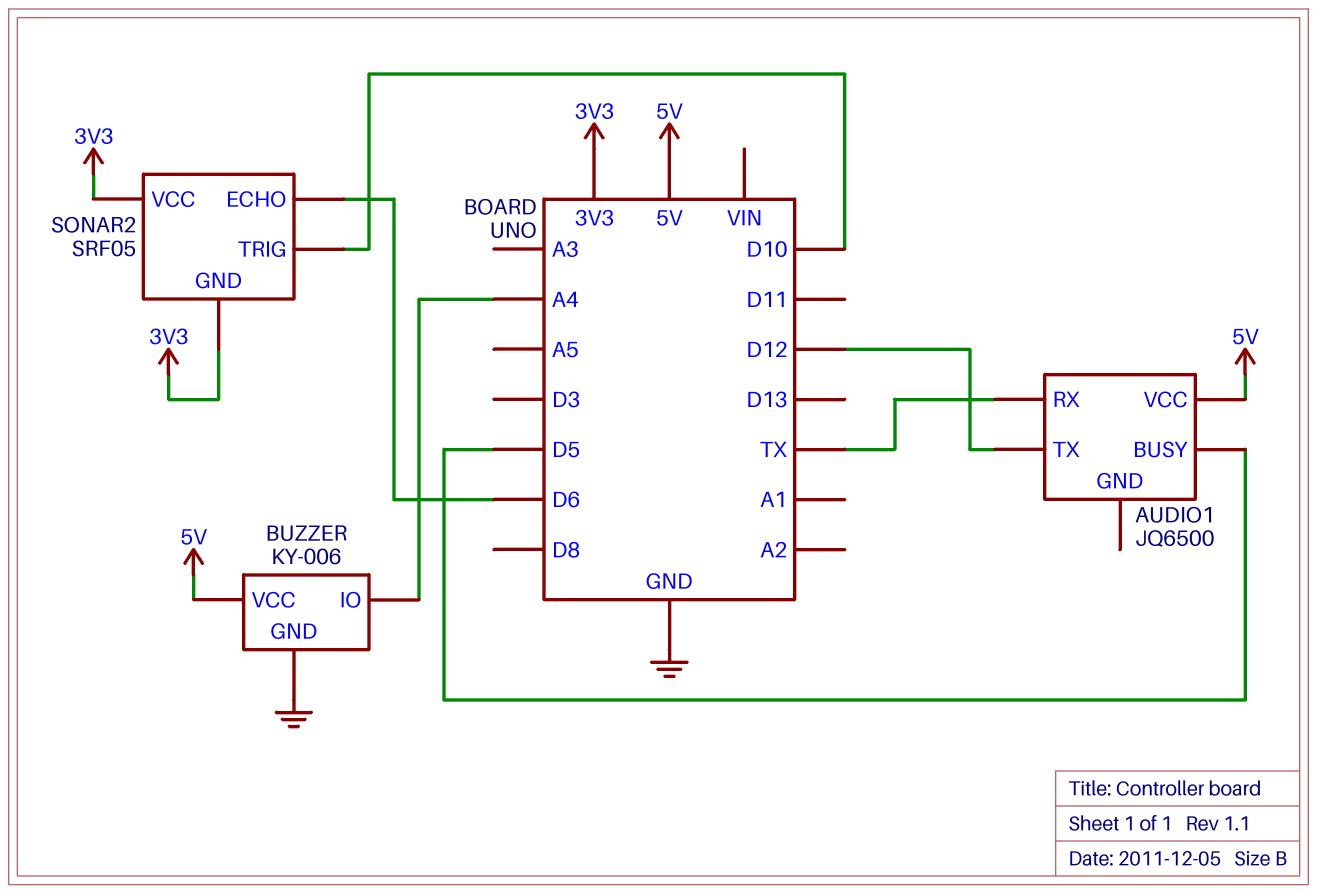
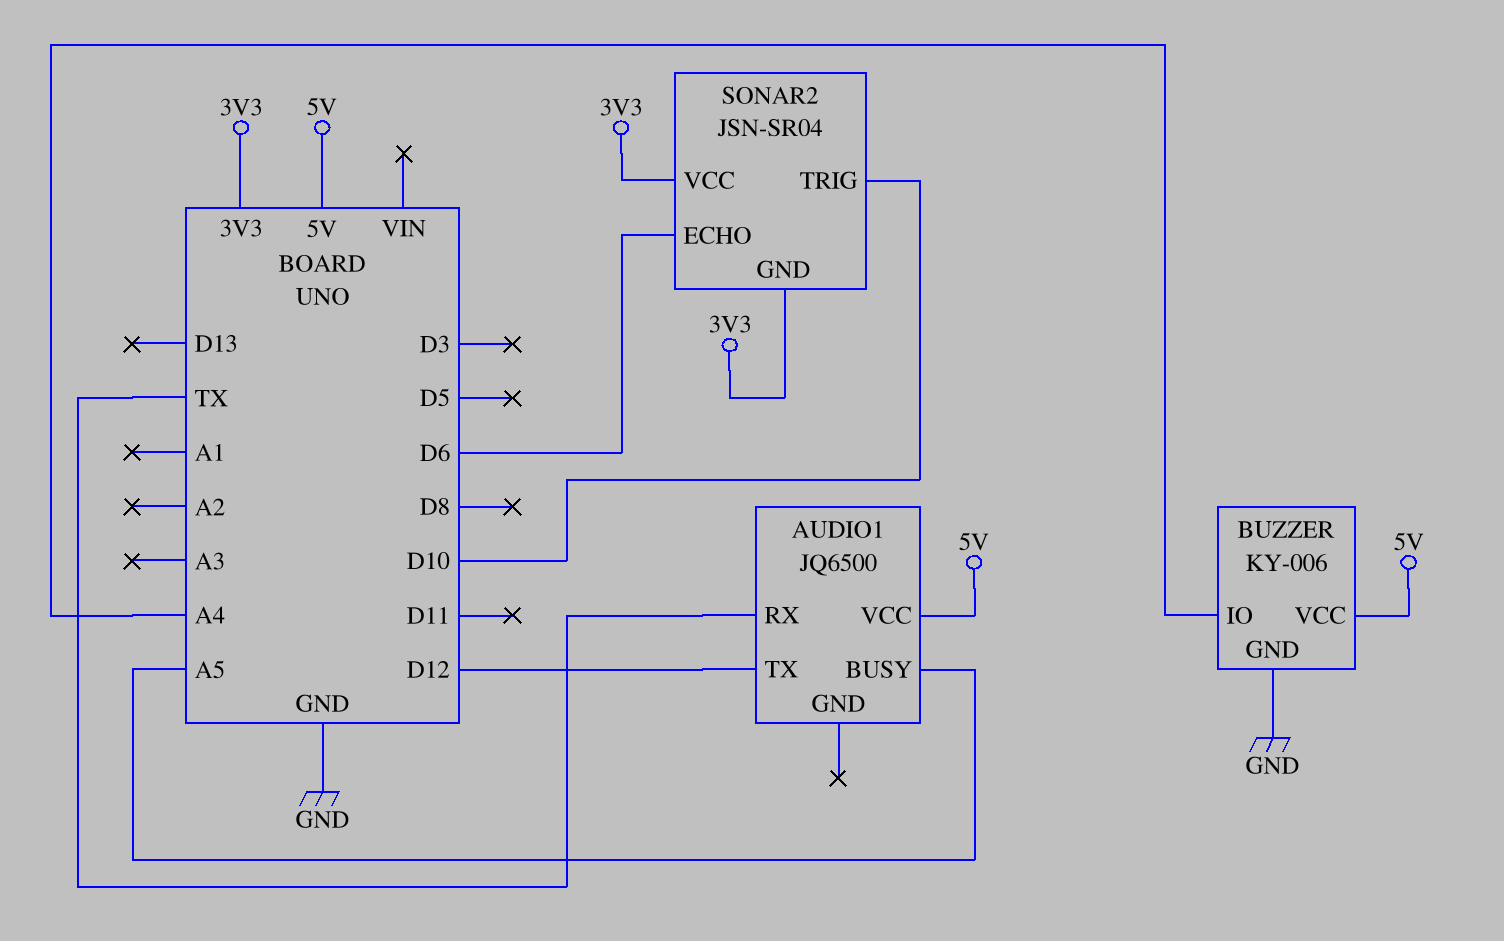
AUDIO1 pin BUSY: D5 -> A5
SONAR2: SRF05 -> JSN-SR04

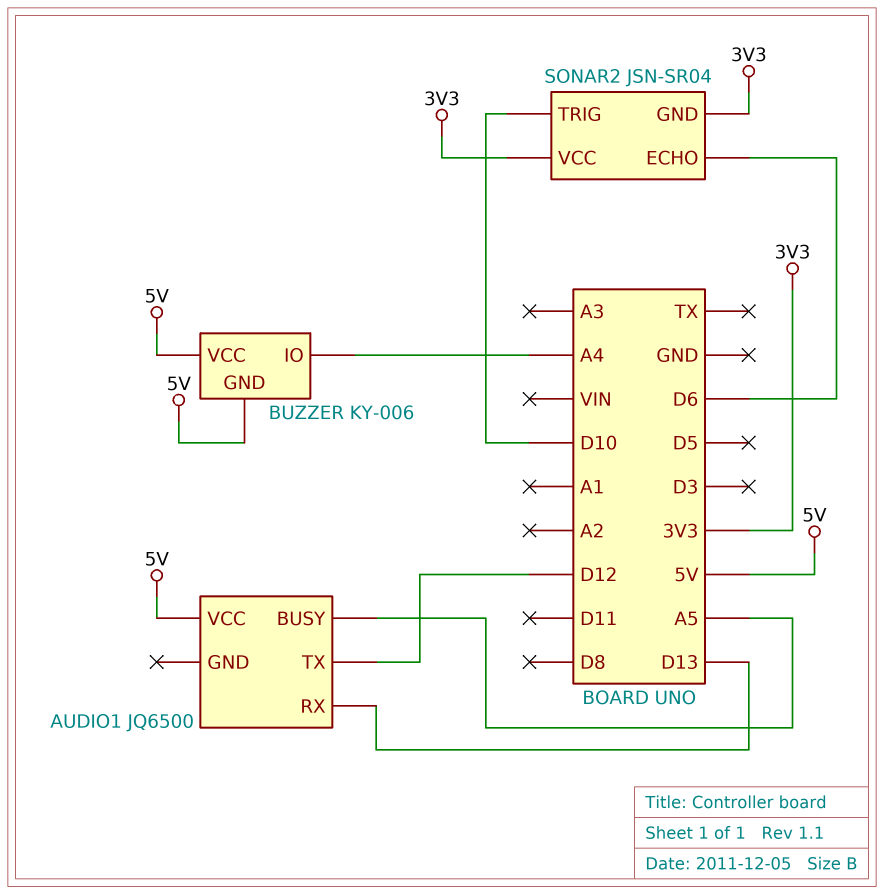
AUDIO1 pin RX: TX -> D13
BUZZER pin GND: GND -> 5V

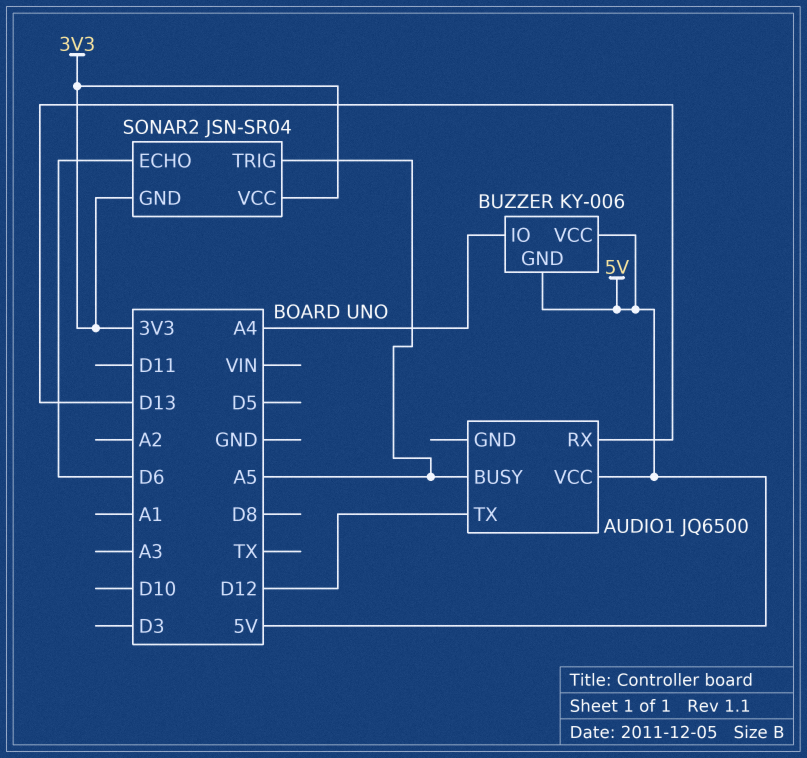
SONAR2 pin TRIG: D10 -> A5

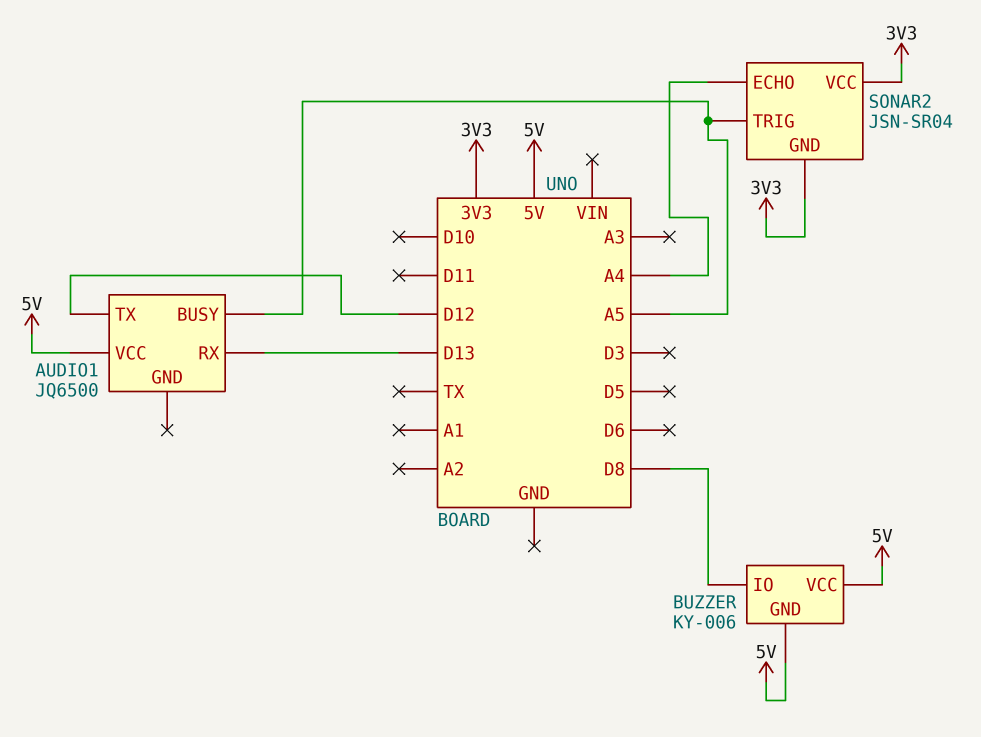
BUZZER pin IO: A4 -> D8
SONAR2 pin ECHO: D6 -> A4

